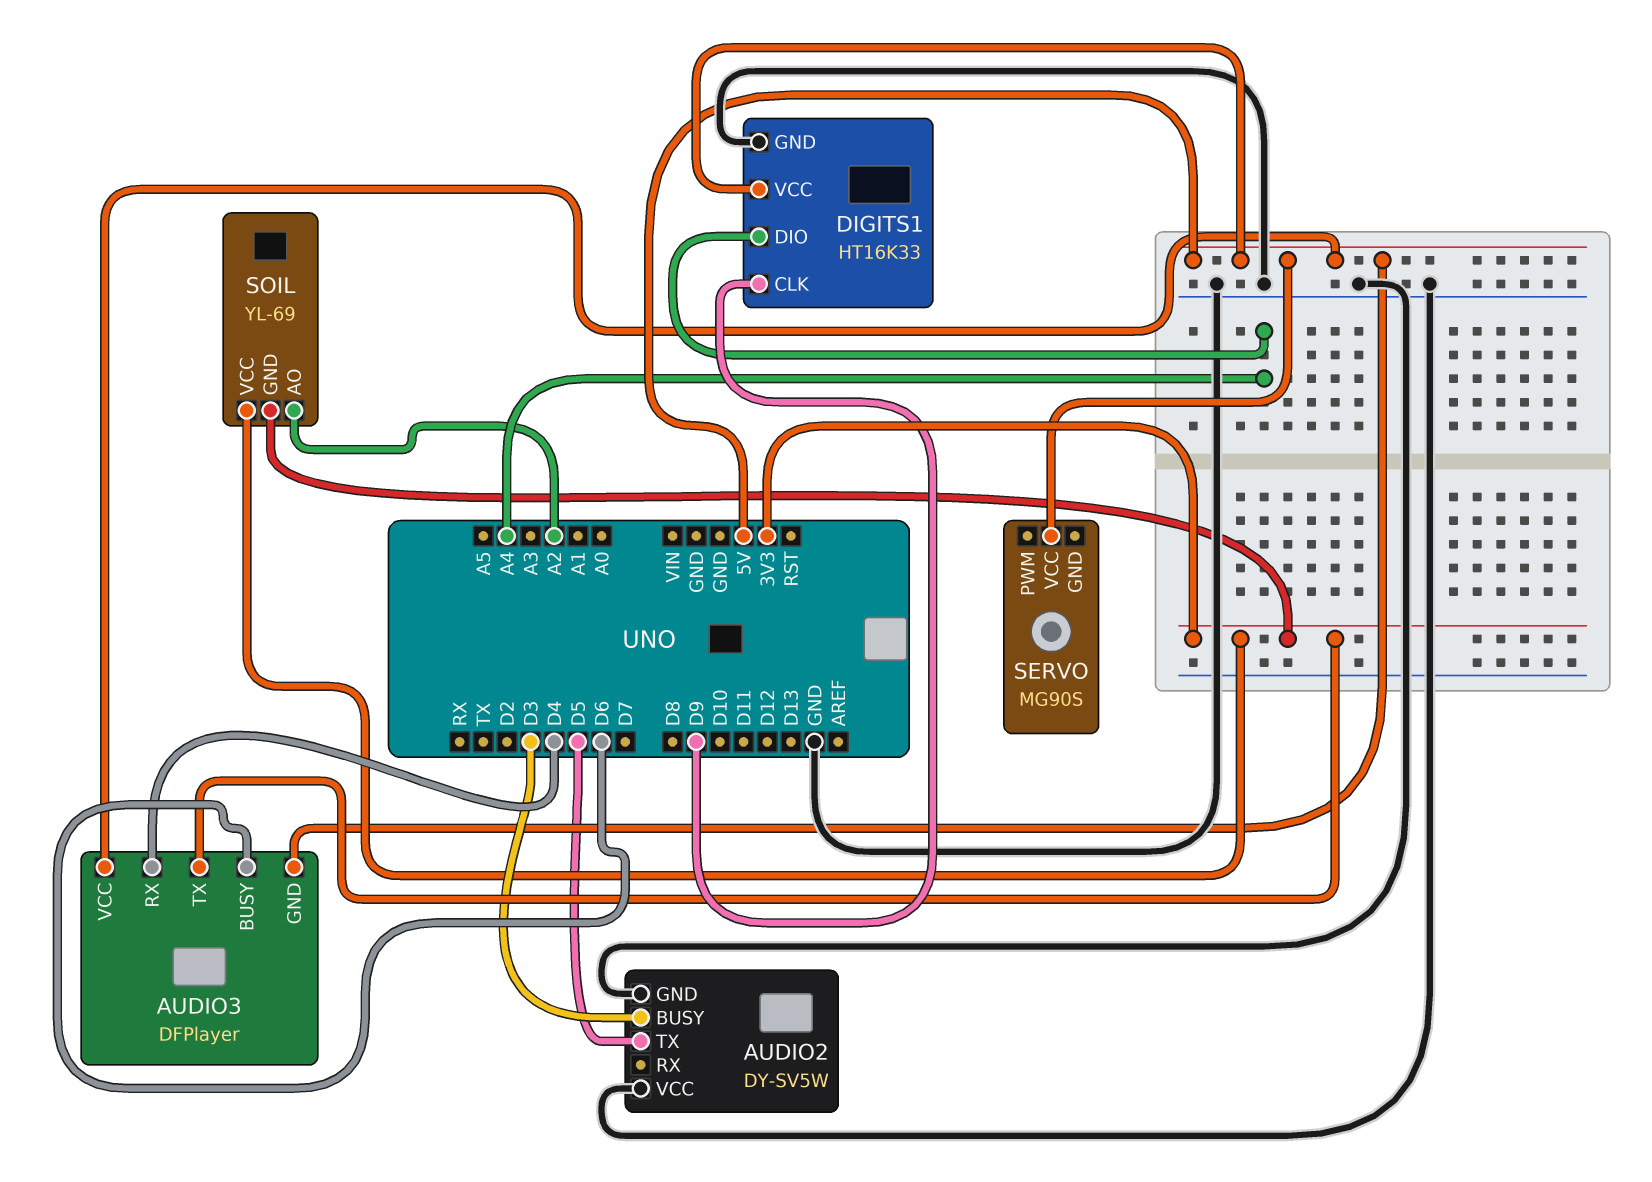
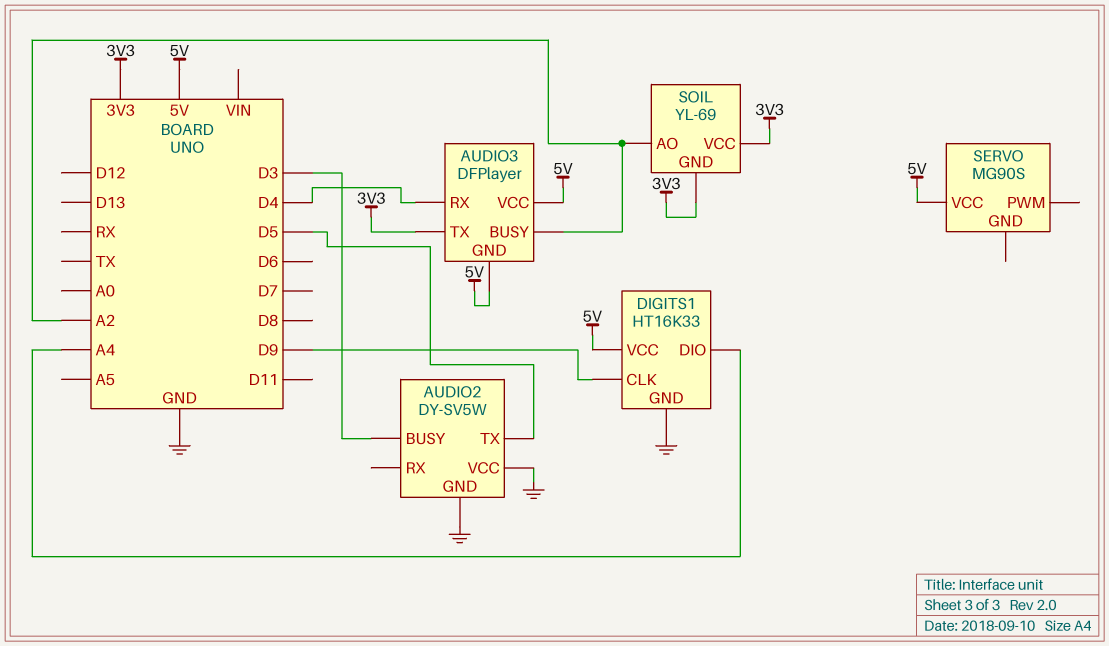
AUDIO3 pin BUSY: D6 -> A2

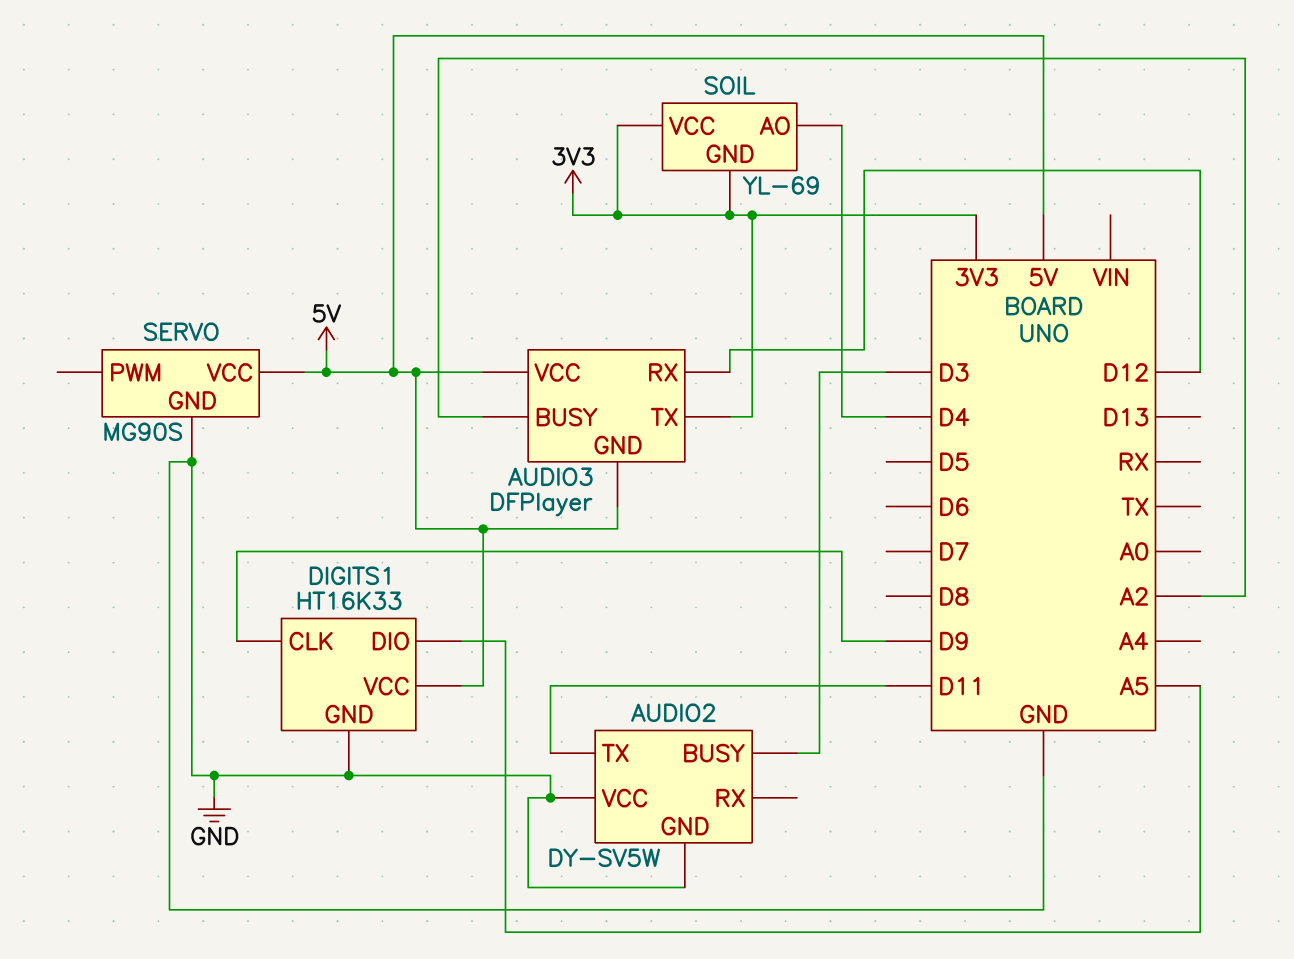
AUDIO2 pin TX: D5 -> D11
AUDIO3 pin RX: D4 -> D12
DIGITS1 pin DIO: A4 -> A5
SERVO pin GND: none -> GND
SOIL pin AO: A2 -> D4

